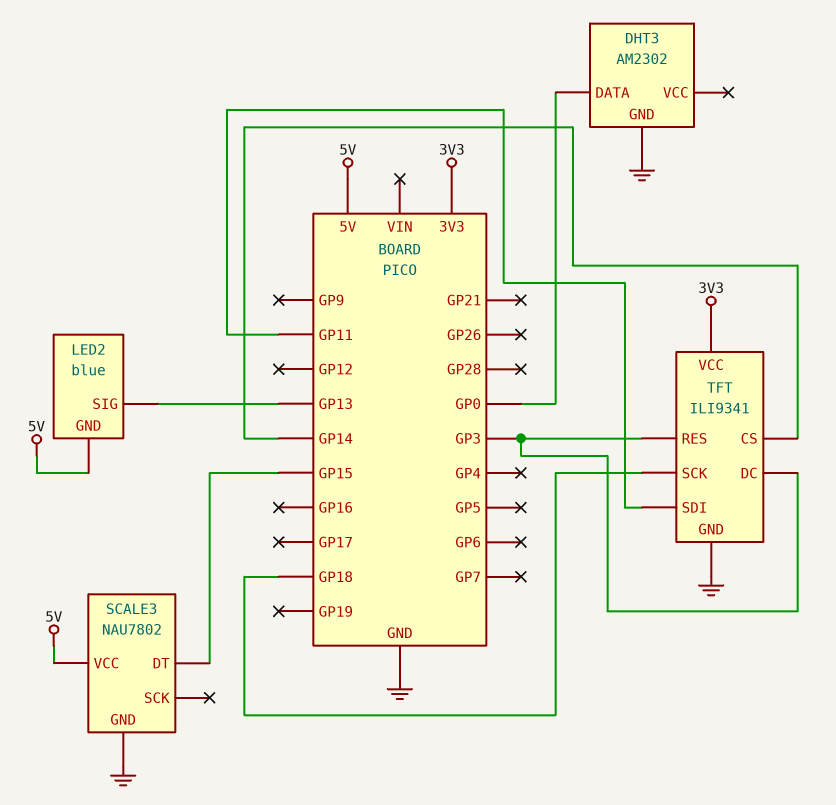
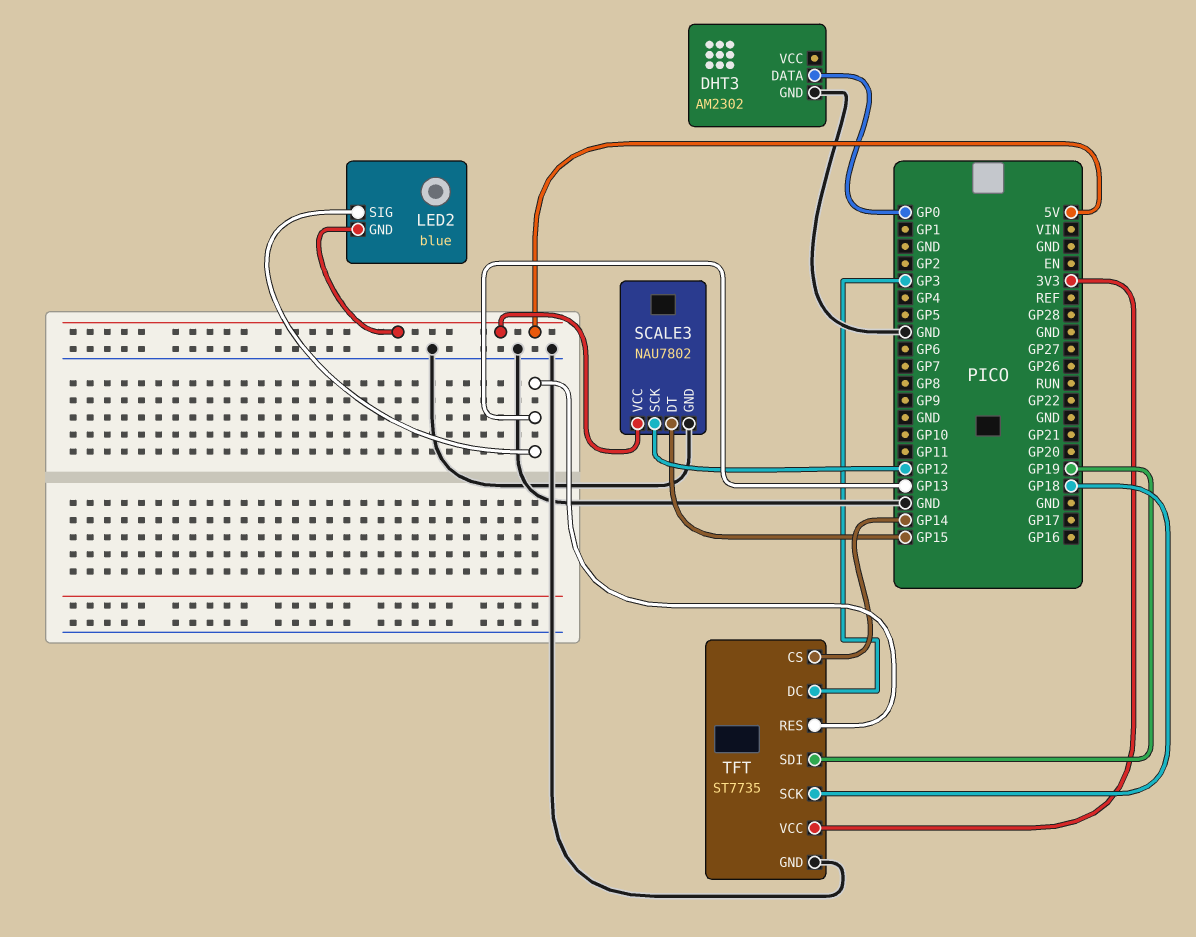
SCALE3 pin SCK: none -> GP12
TFT: ILI9341 -> ST7735
TFT pin RES: GP3 -> GP13
TFT pin SDI: GP11 -> GP19

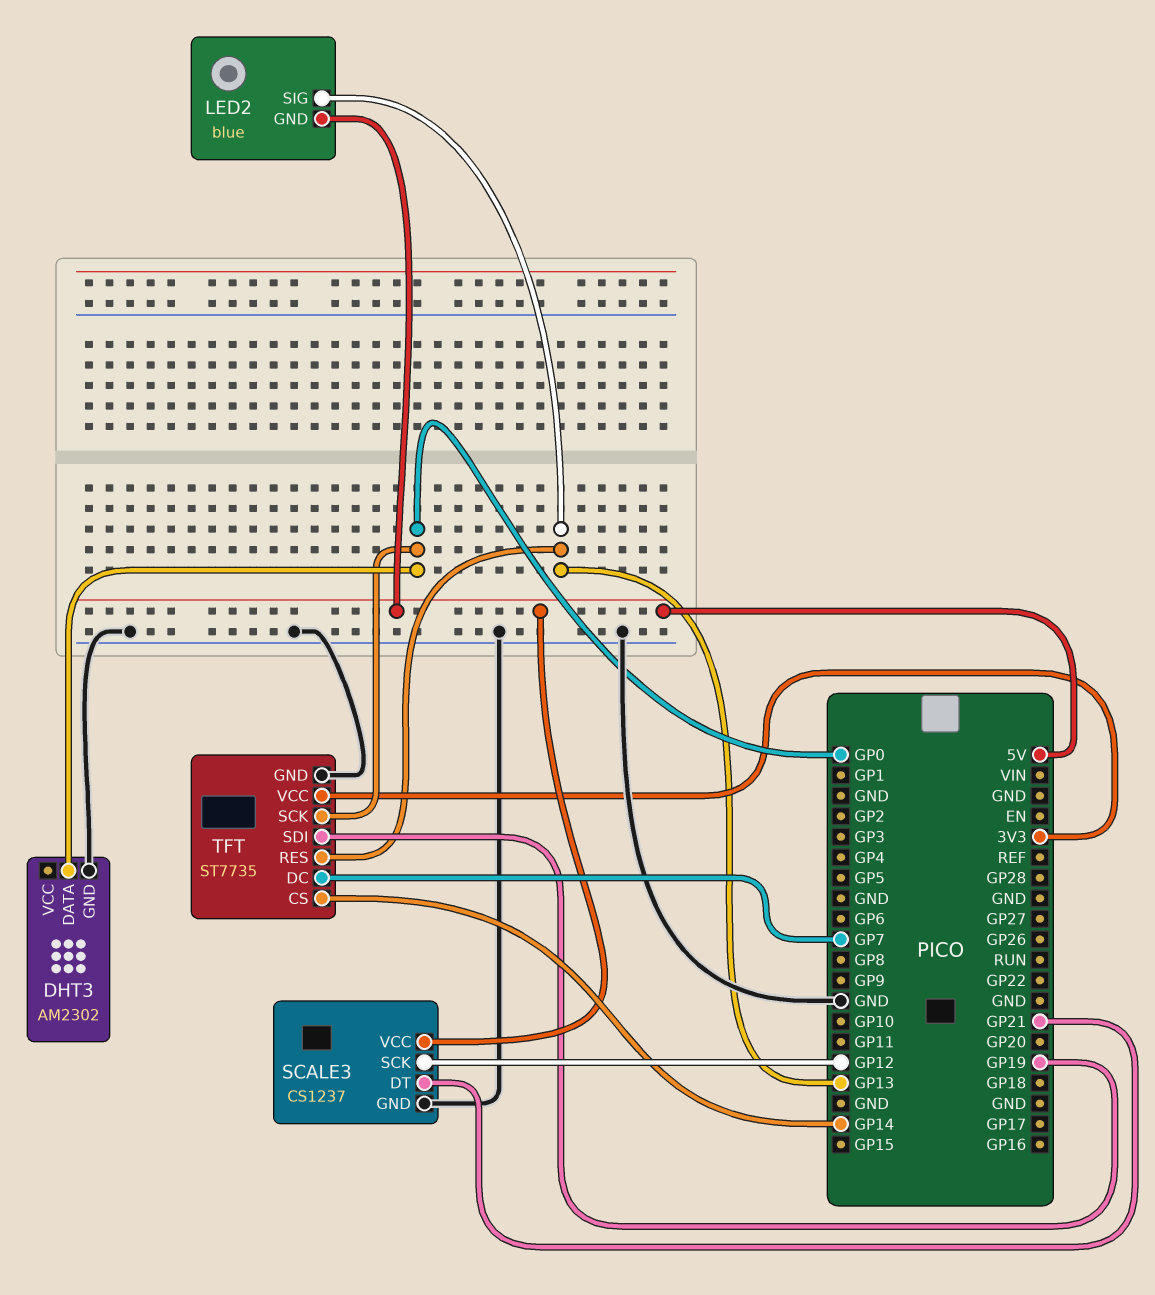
SCALE3: NAU7802 -> CS1237
SCALE3 pin DT: GP15 -> GP21
TFT pin DC: GP3 -> GP7
TFT pin SCK: GP18 -> GP0

